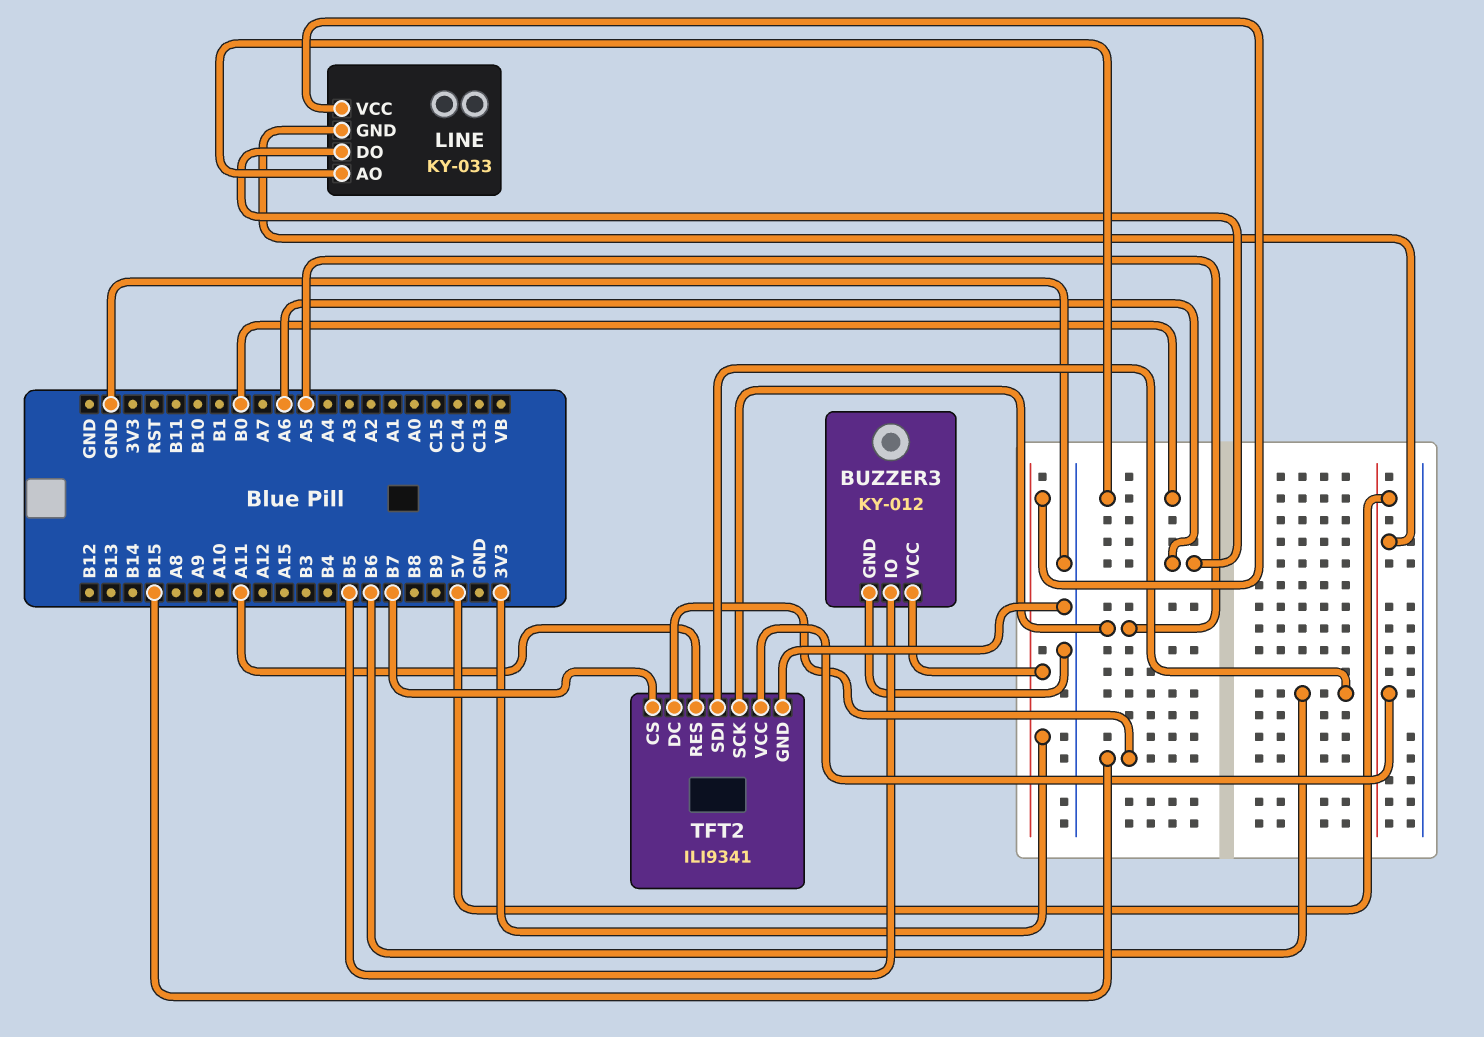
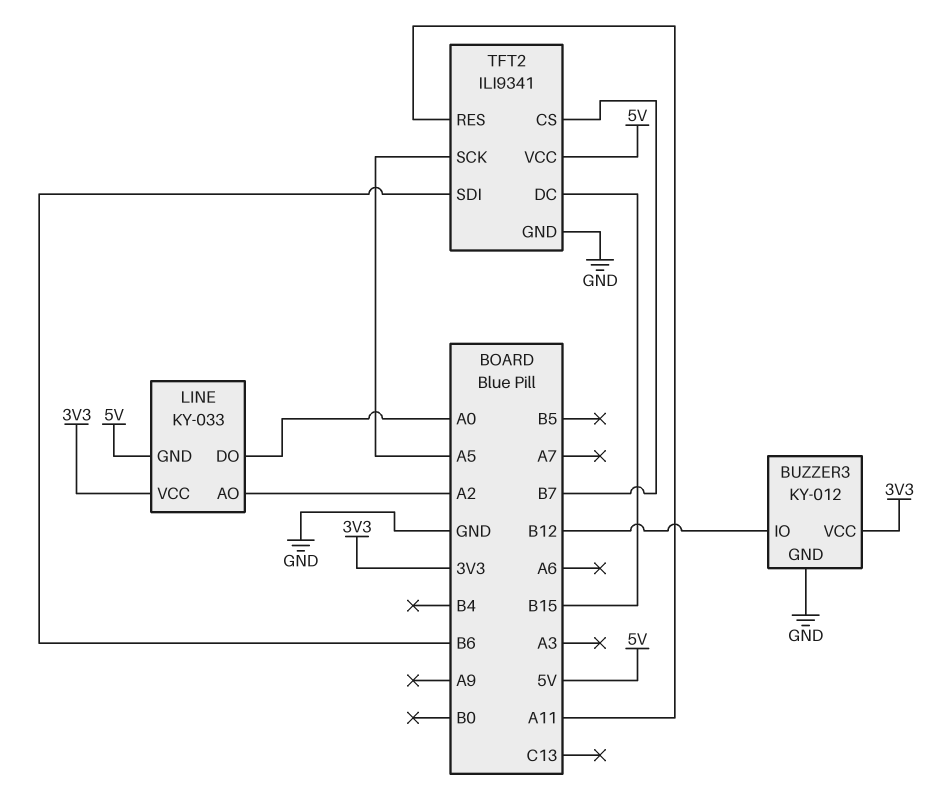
BUZZER3 pin IO: B5 -> B12
LINE pin AO: B0 -> A2
LINE pin DO: A6 -> A0

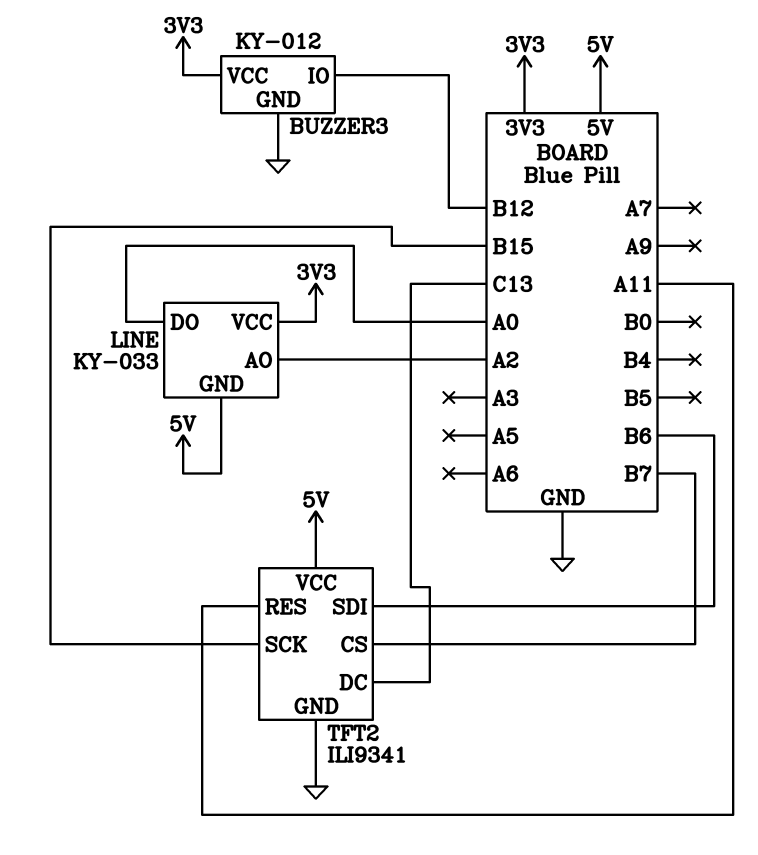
TFT2 pin DC: B15 -> C13
TFT2 pin SCK: A5 -> B15

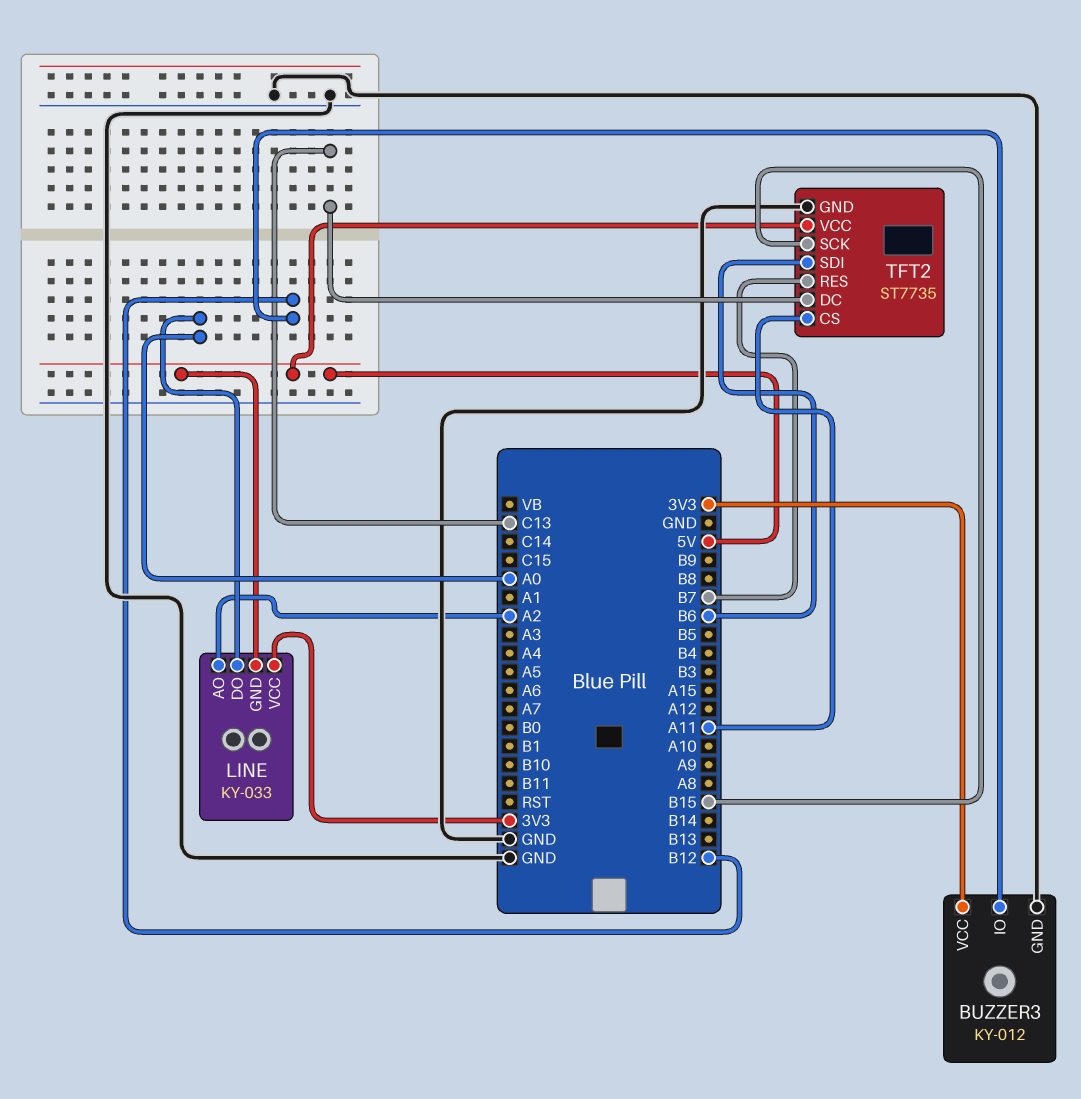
TFT2: ILI9341 -> ST7735
TFT2 pin CS: B7 -> A11
TFT2 pin RES: A11 -> B7

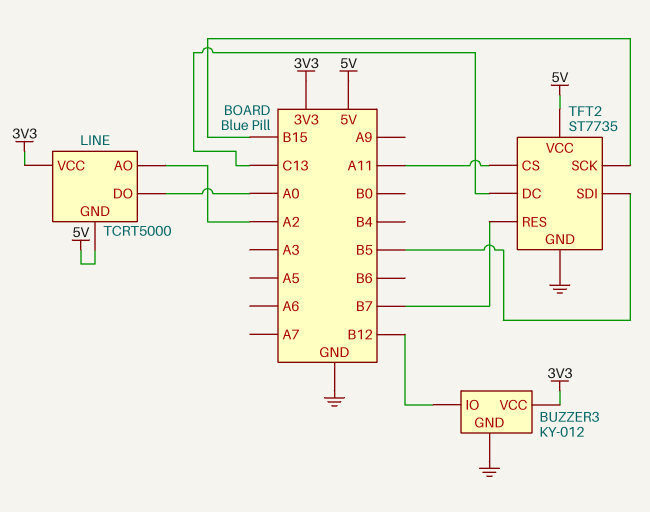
LINE: KY-033 -> TCRT5000
TFT2 pin SDI: B6 -> B5

